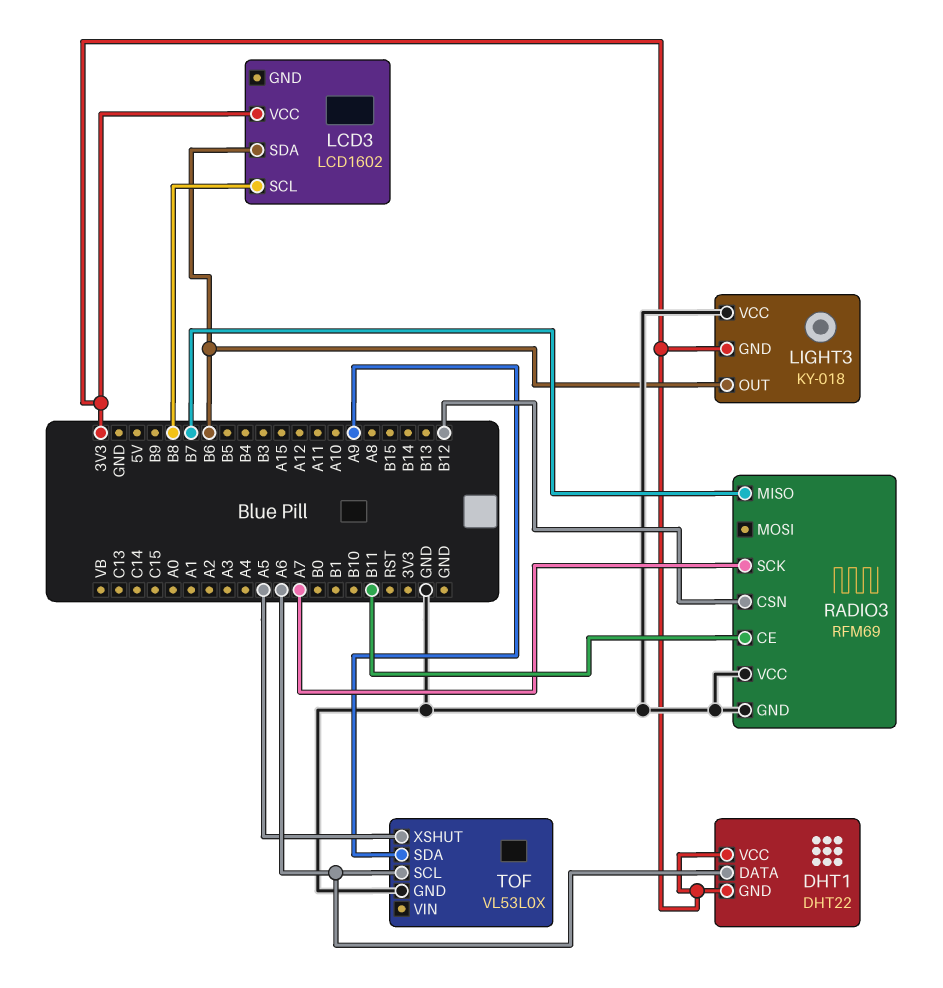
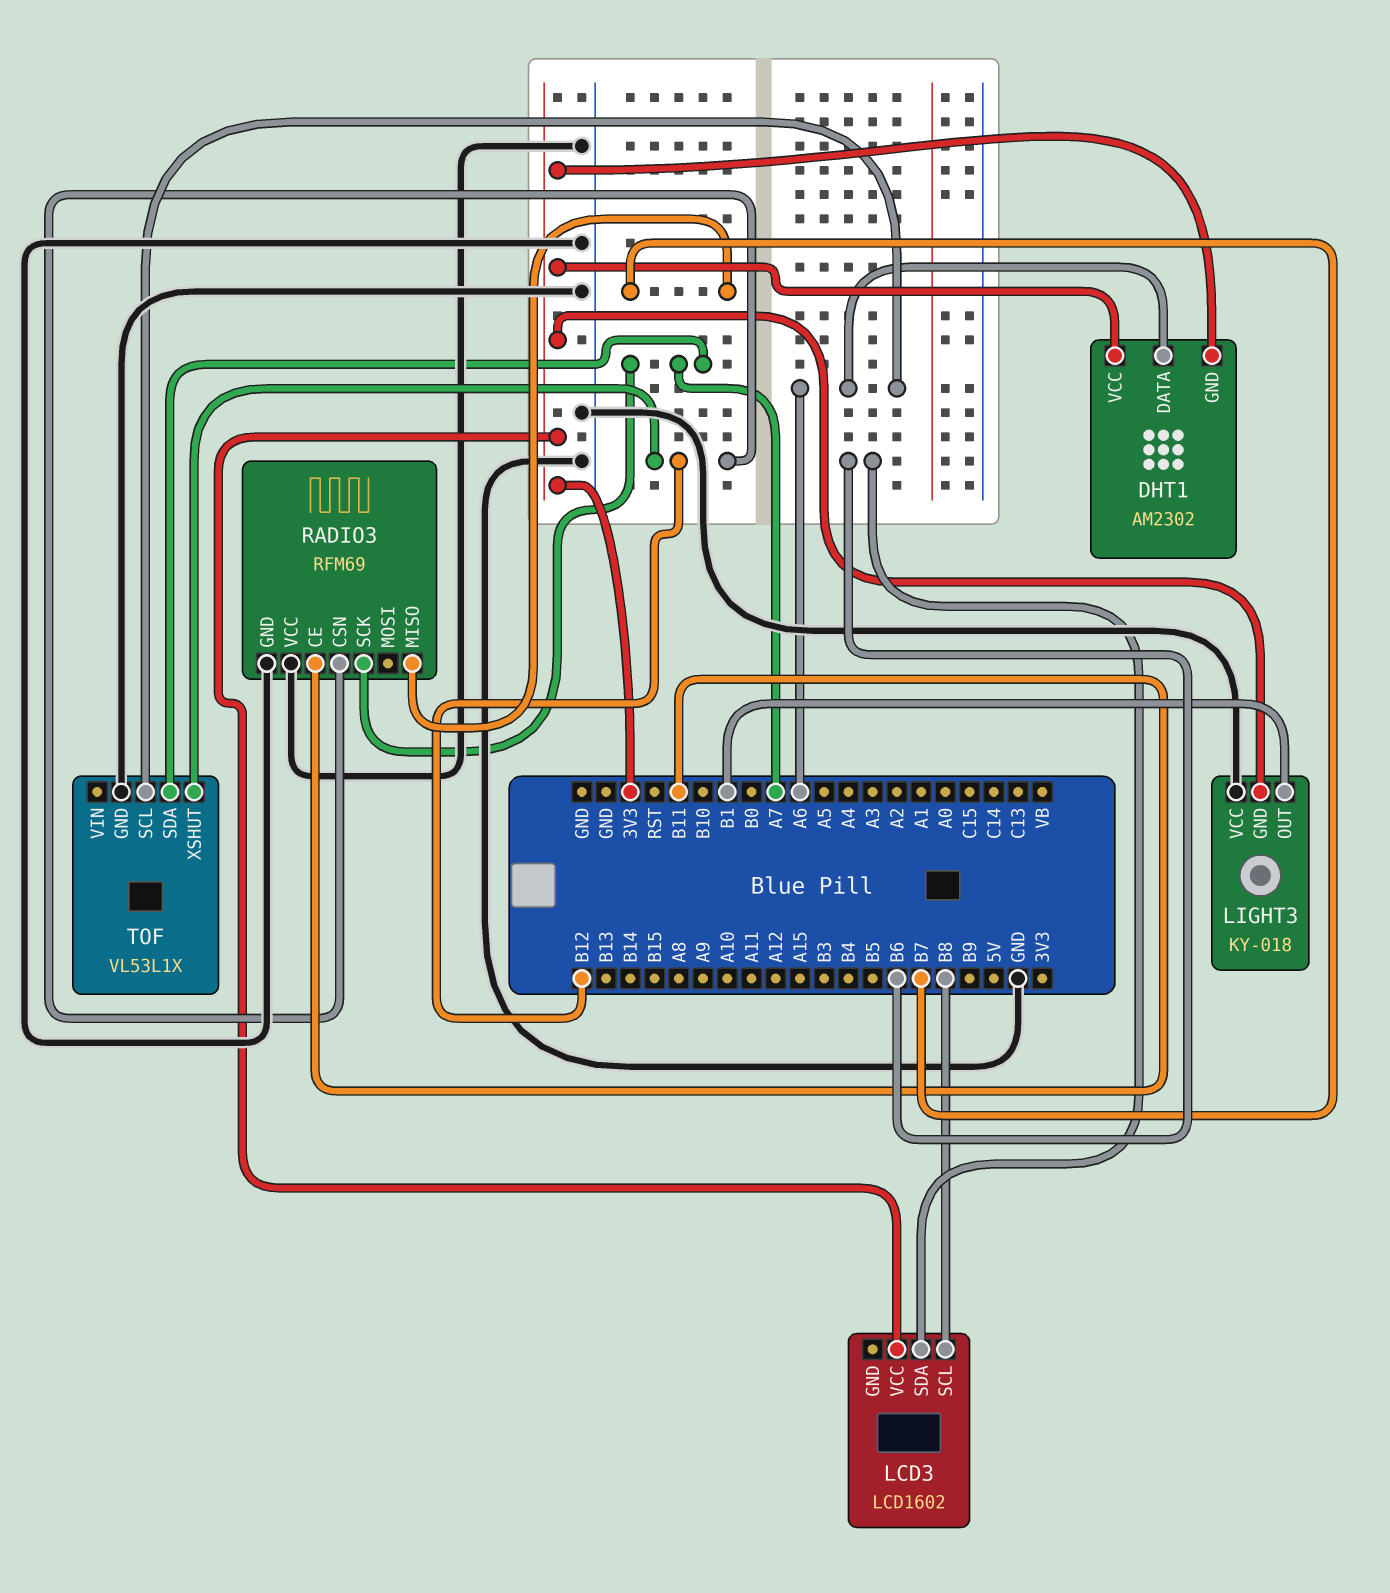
DHT1: DHT22 -> AM2302
LIGHT3 pin OUT: B6 -> B1
TOF: VL53L0X -> VL53L1X
TOF pin SDA: A9 -> A7
TOF pin XSHUT: A5 -> B12

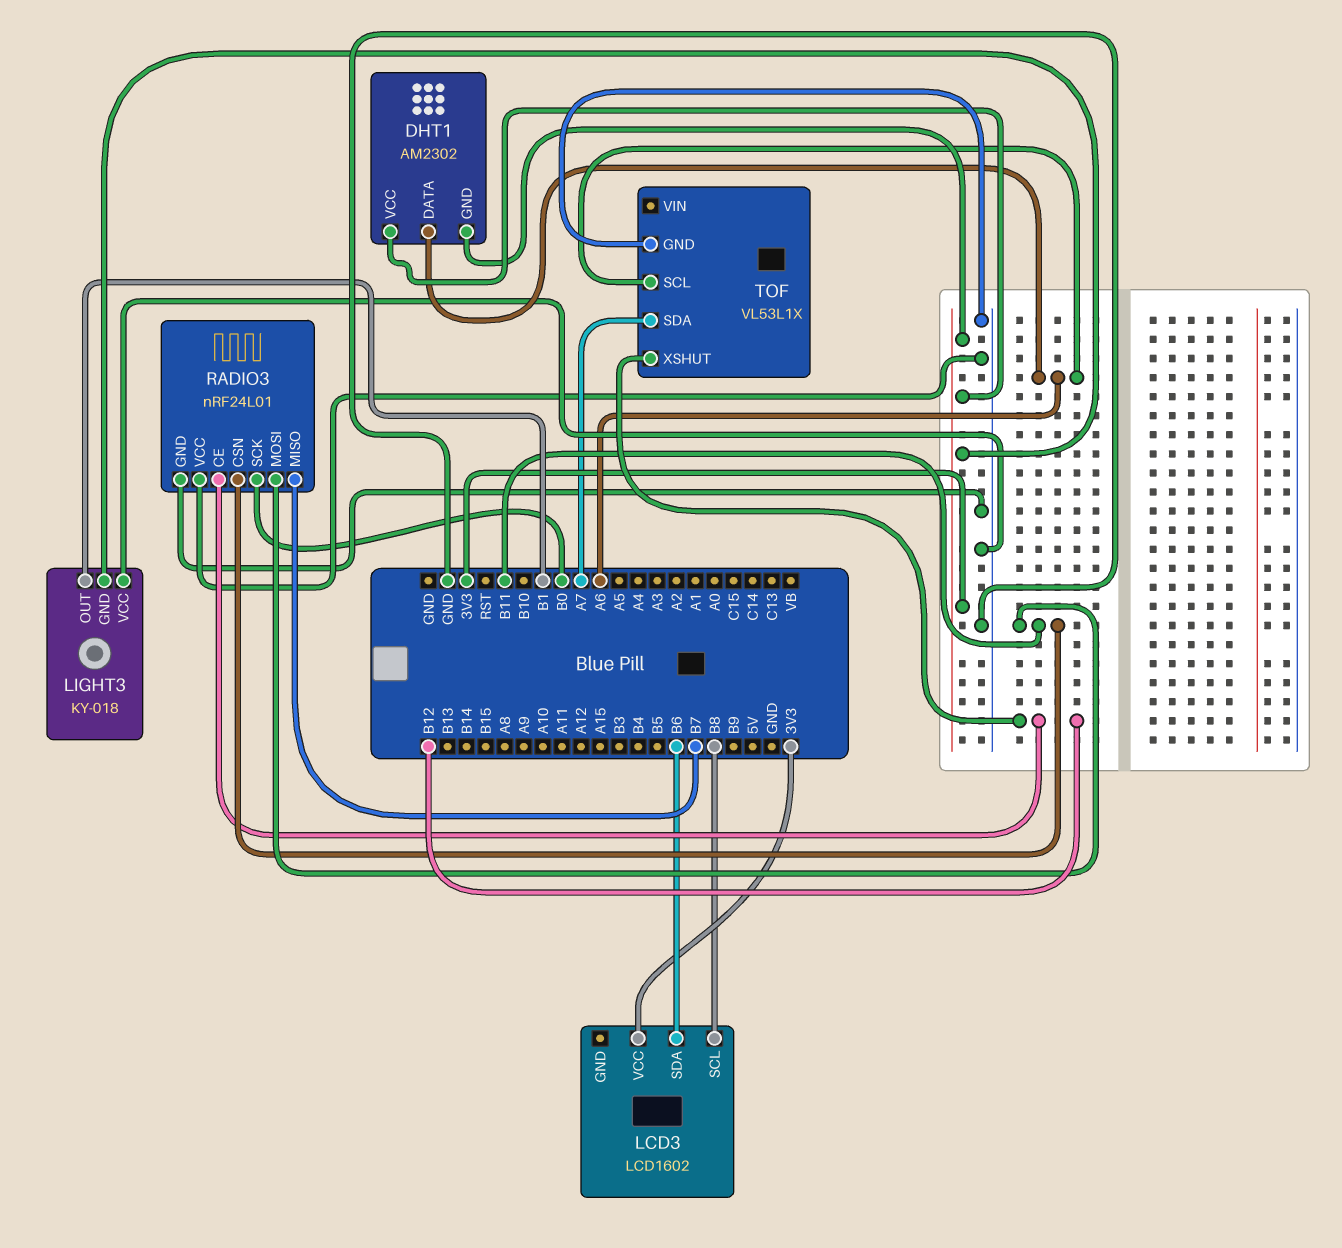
RADIO3: RFM69 -> nRF24L01
RADIO3 pin CE: B11 -> B12
RADIO3 pin CSN: B12 -> B11
RADIO3 pin MOSI: none -> B11
RADIO3 pin SCK: A7 -> B0

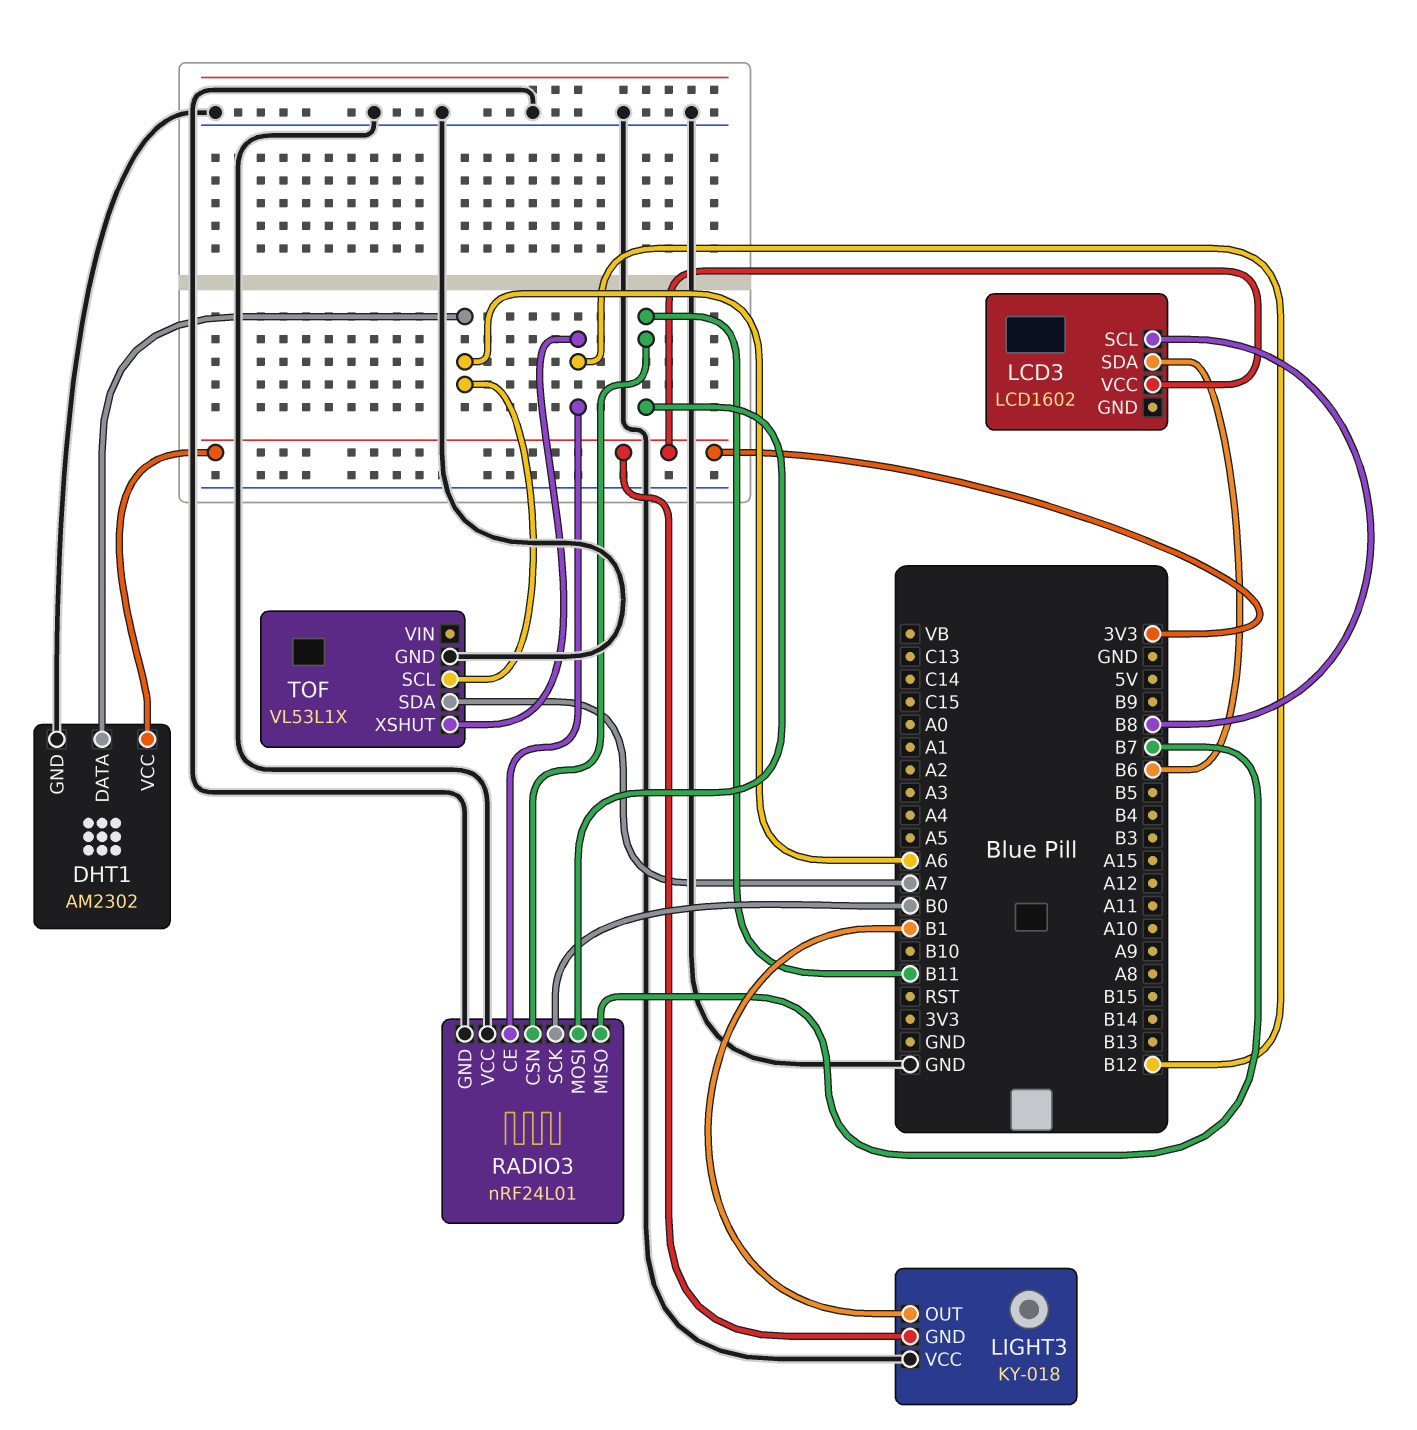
DHT1 pin GND: 3V3 -> GND

